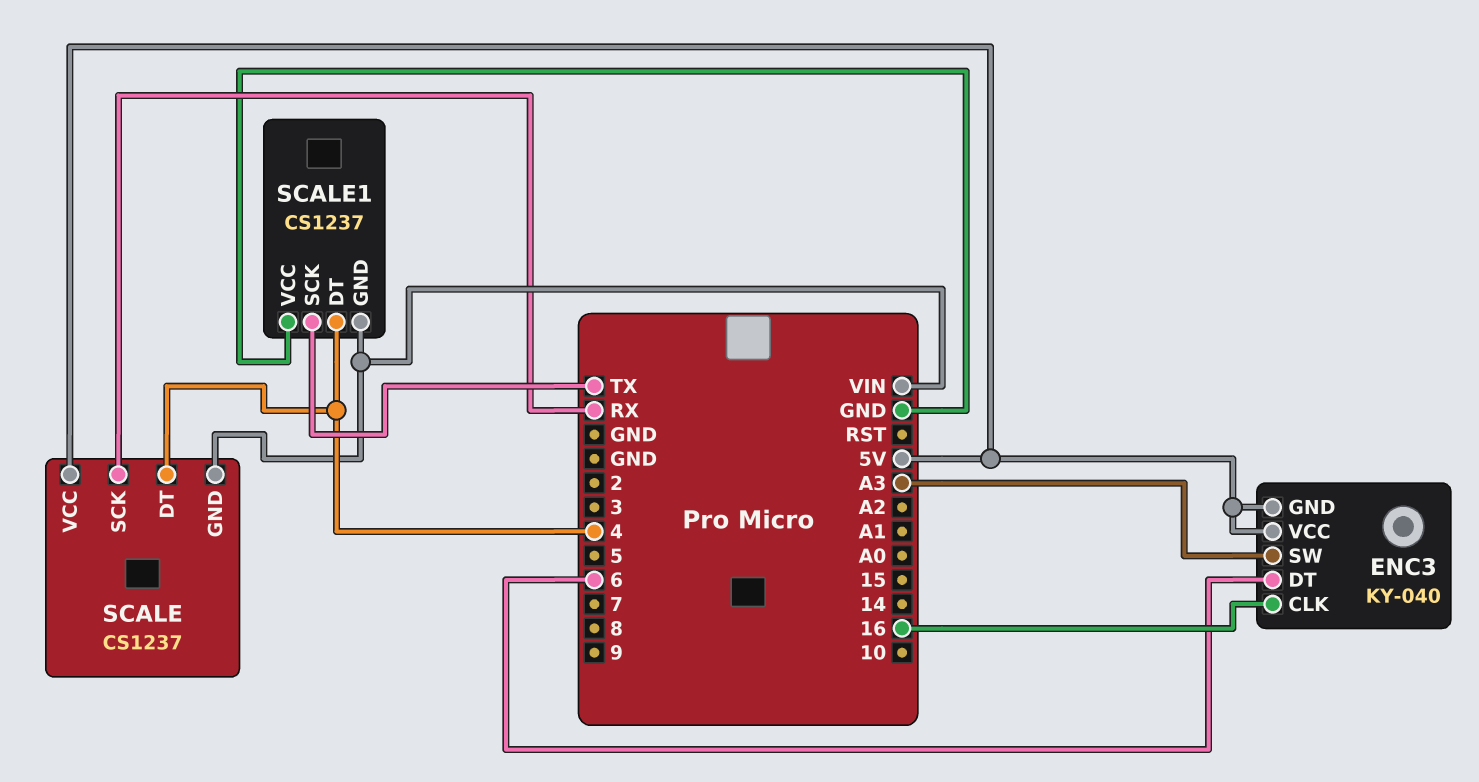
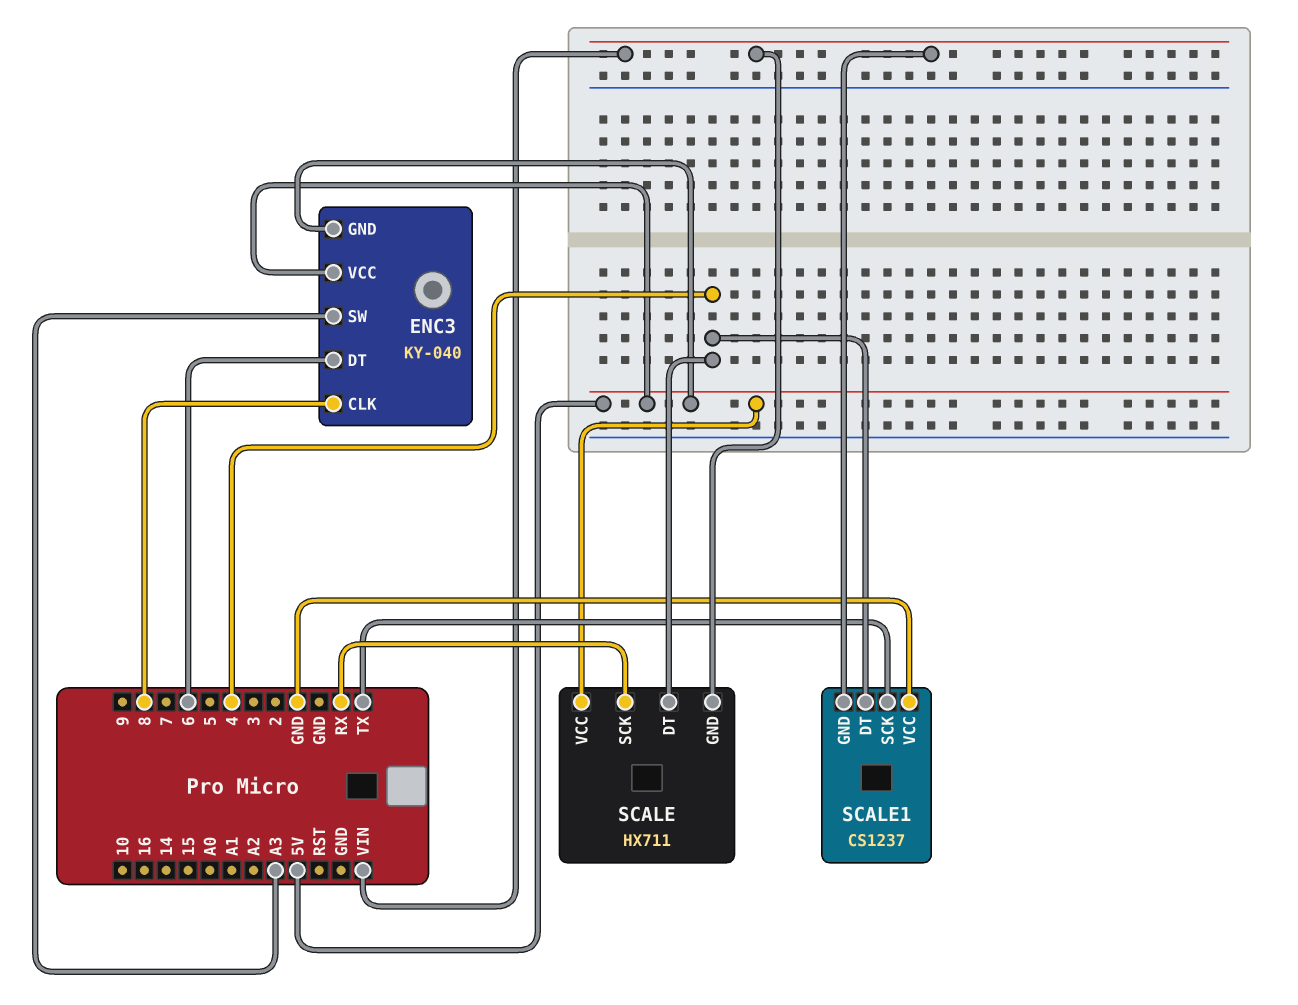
ENC3 pin CLK: 16 -> 8
SCALE: CS1237 -> HX711

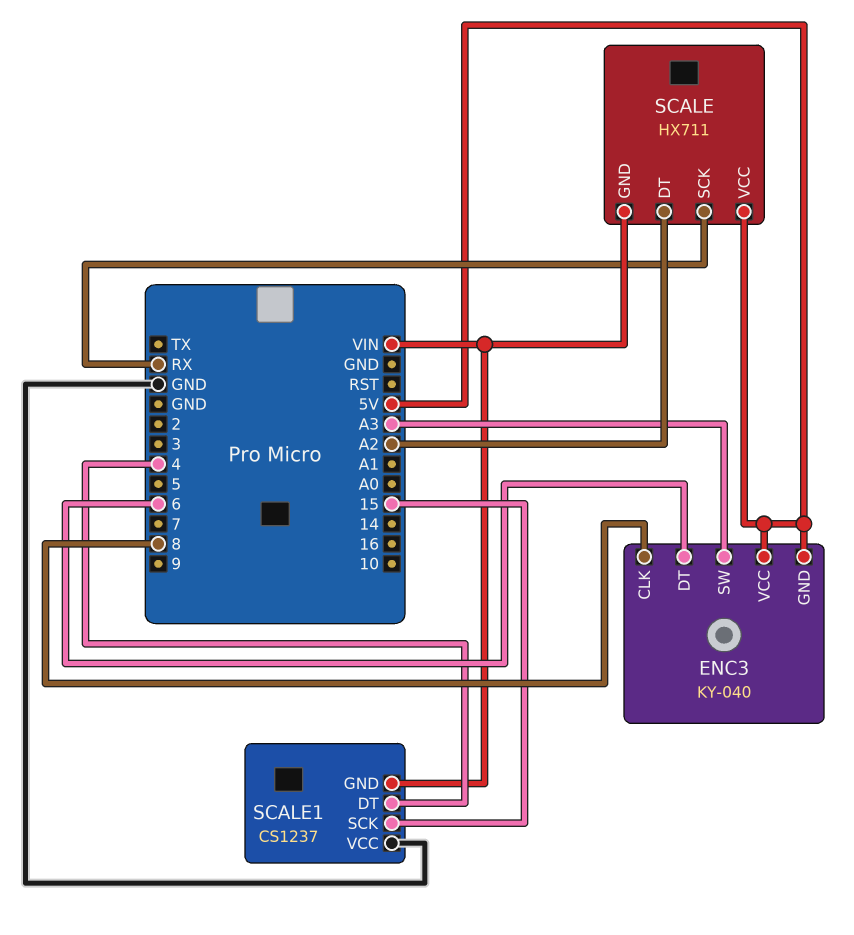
SCALE pin DT: 4 -> A2
SCALE1 pin SCK: TX -> 15

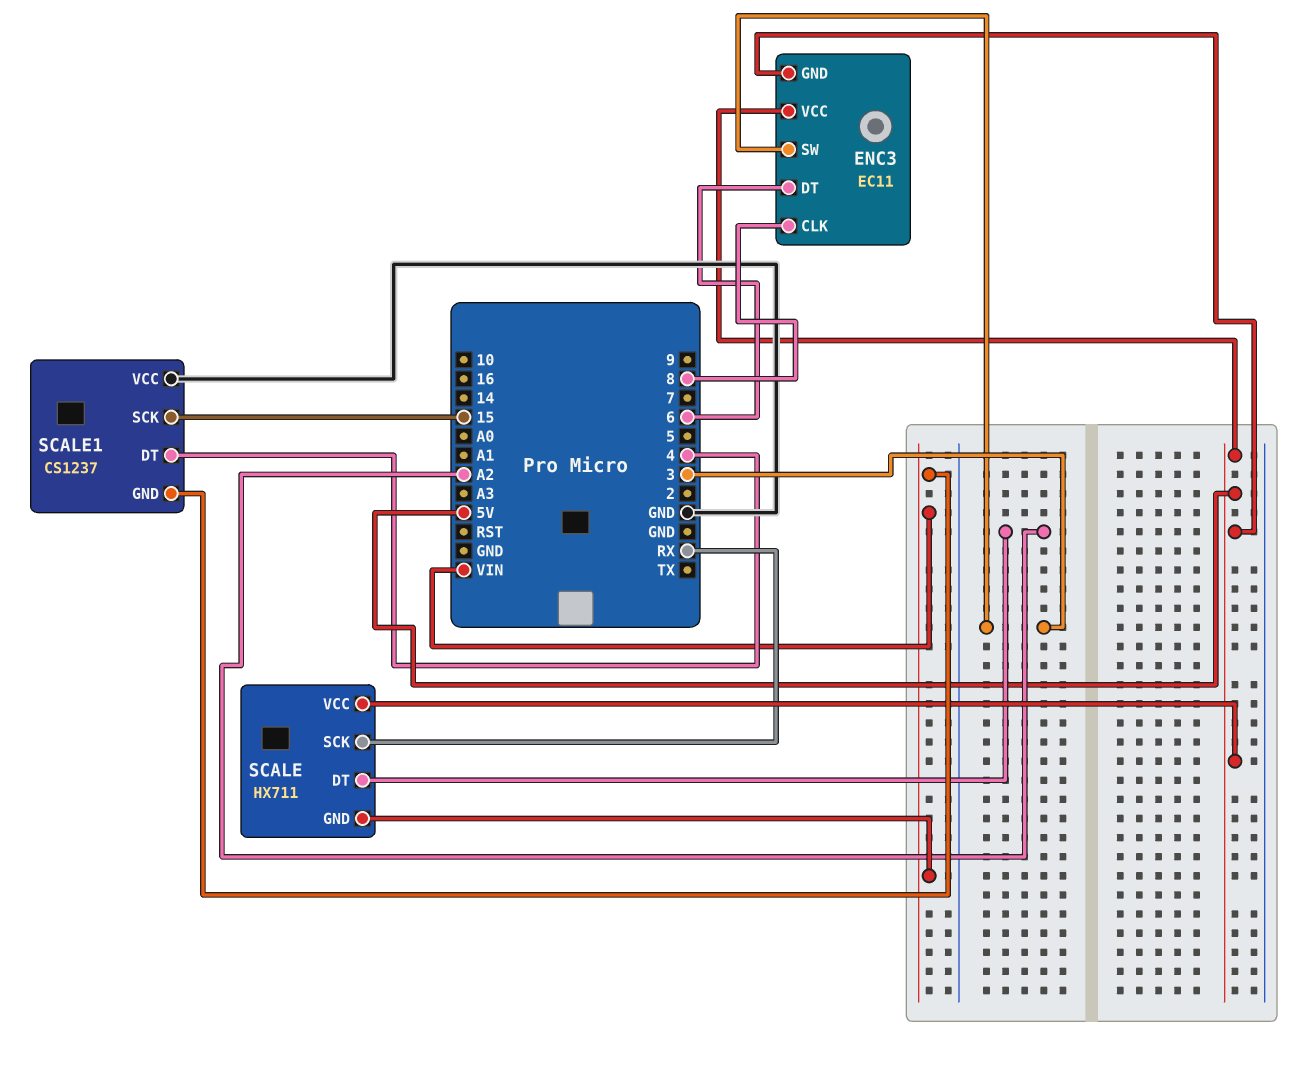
ENC3: KY-040 -> EC11
ENC3 pin SW: A3 -> 3

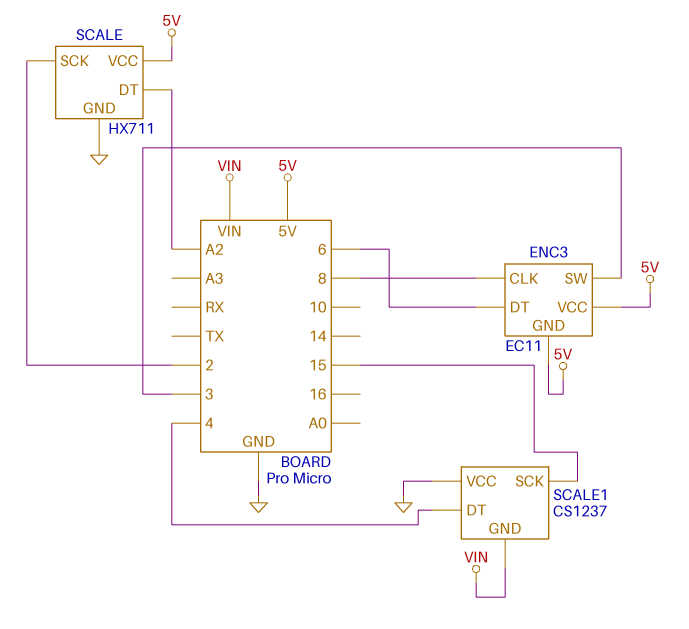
SCALE pin GND: VIN -> GND
SCALE pin SCK: RX -> 2

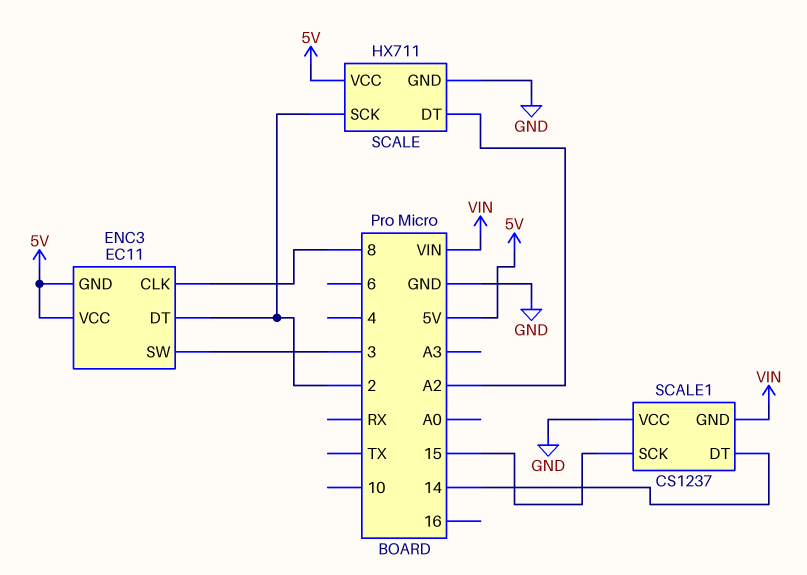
ENC3 pin DT: 6 -> 2
SCALE1 pin DT: 4 -> 14

